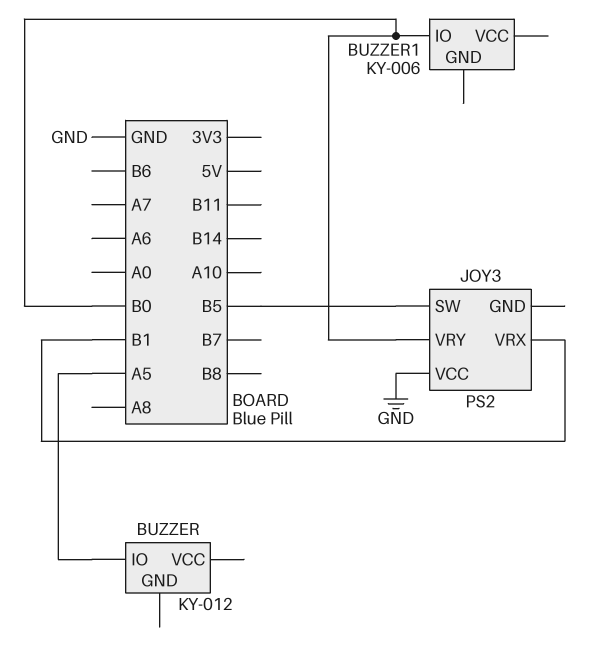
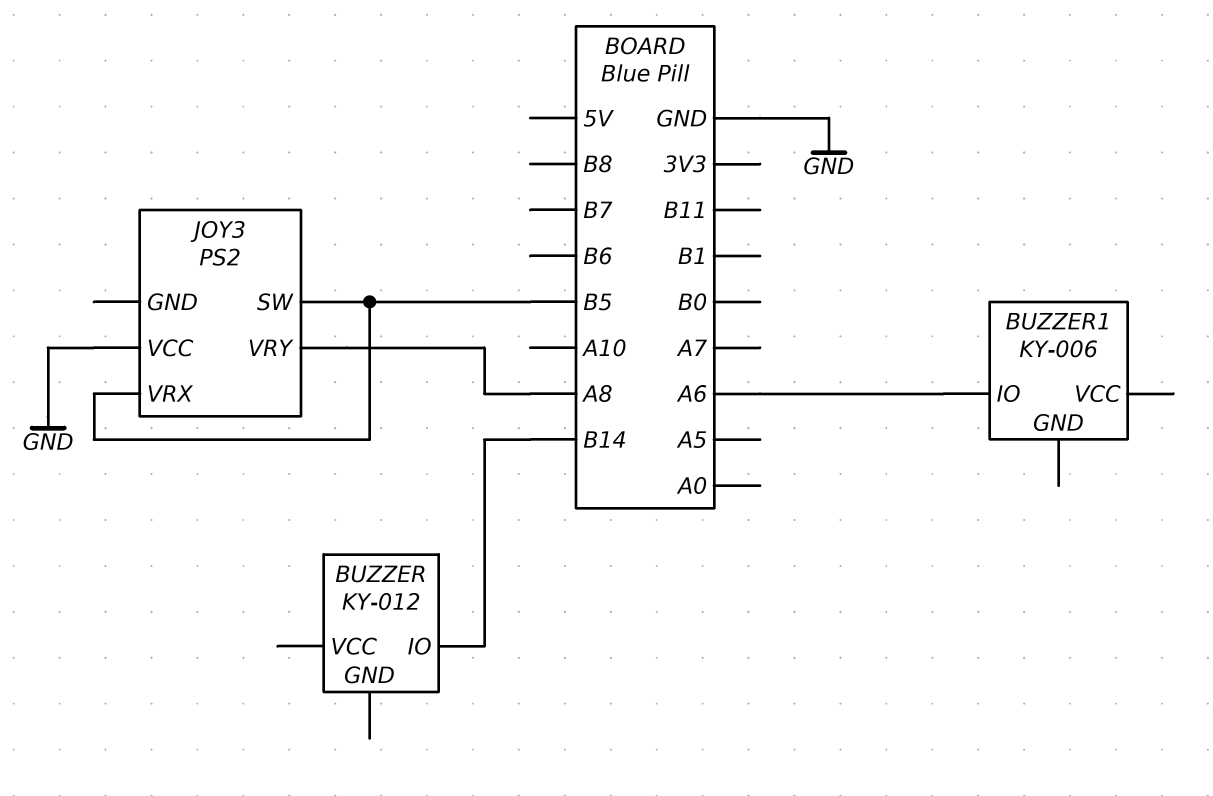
BUZZER pin IO: A5 -> B14
BUZZER1 pin IO: B0 -> A6
JOY3 pin VRX: B1 -> B5
JOY3 pin VRY: B0 -> A8

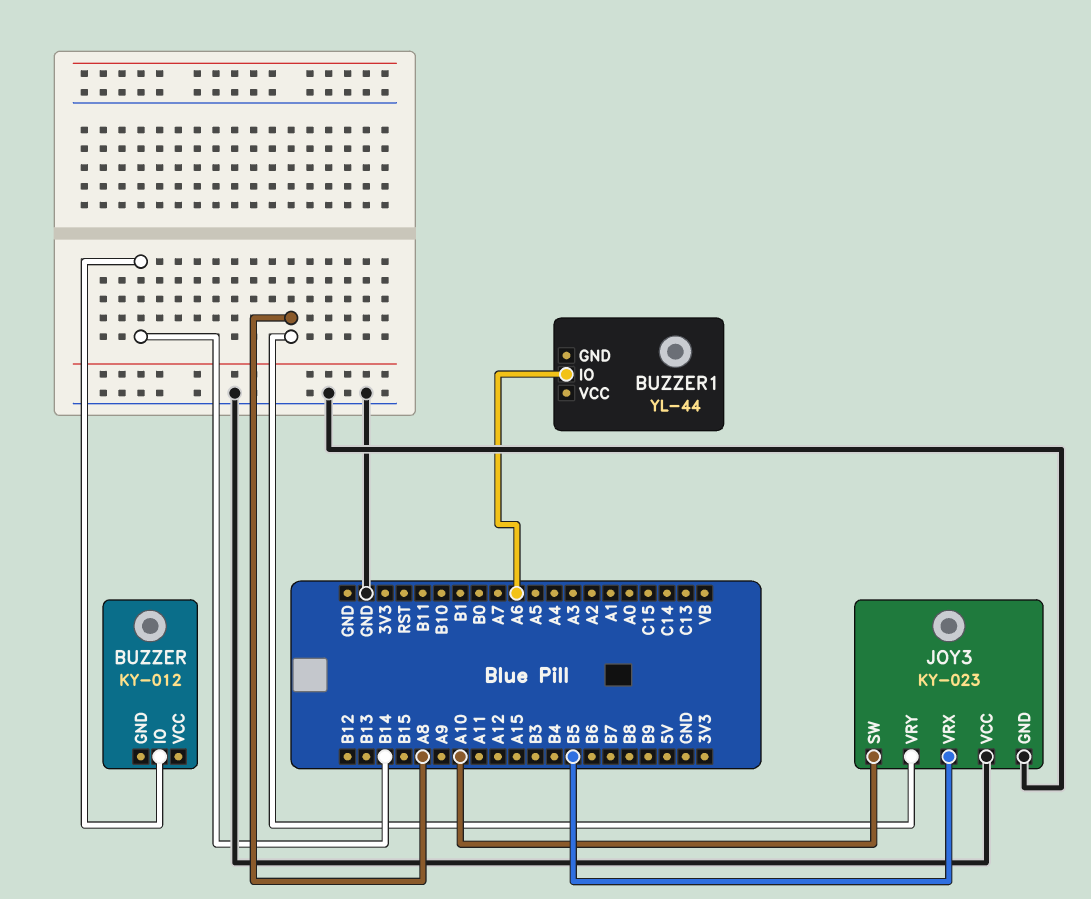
BUZZER1: KY-006 -> YL-44
JOY3: PS2 -> KY-023
JOY3 pin GND: none -> GND
JOY3 pin SW: B5 -> A10

